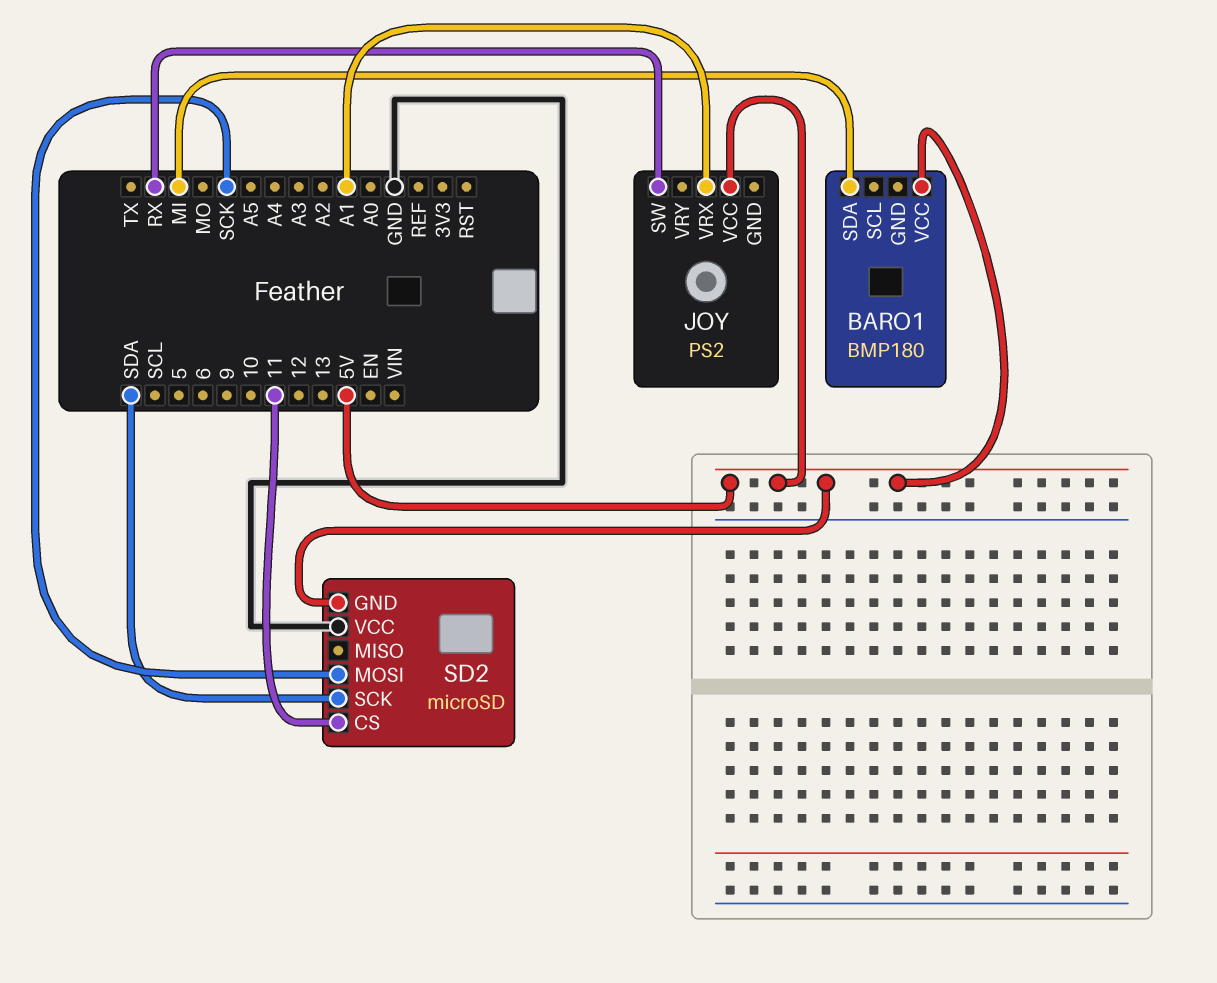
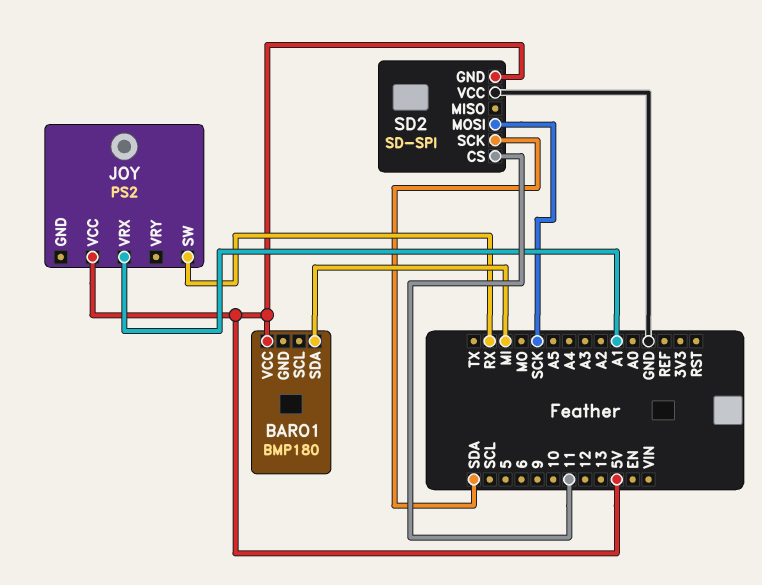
SD2: microSD -> SD-SPI

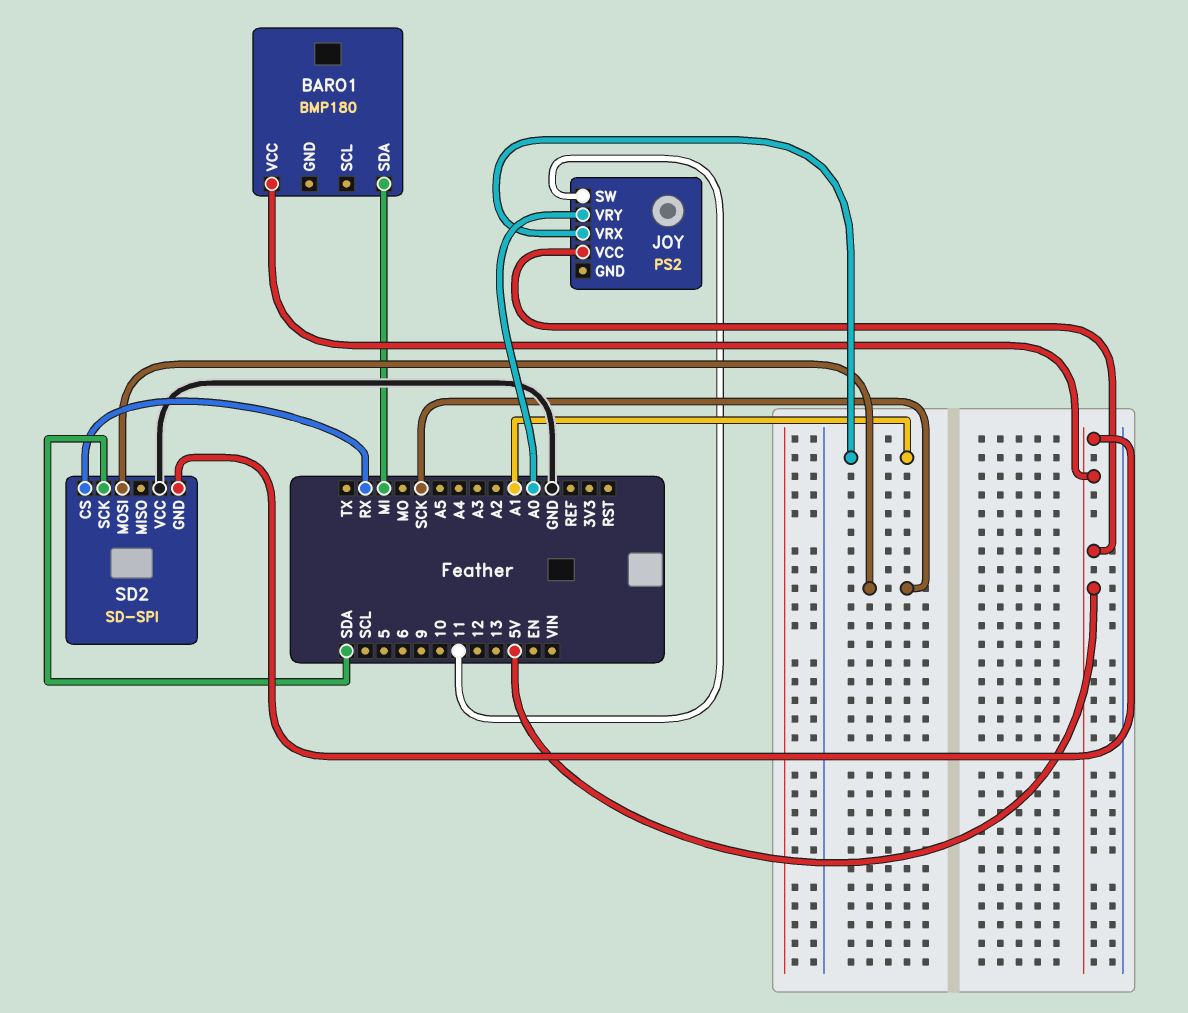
JOY pin SW: RX -> 11
JOY pin VRY: none -> A0
SD2 pin CS: 11 -> RX

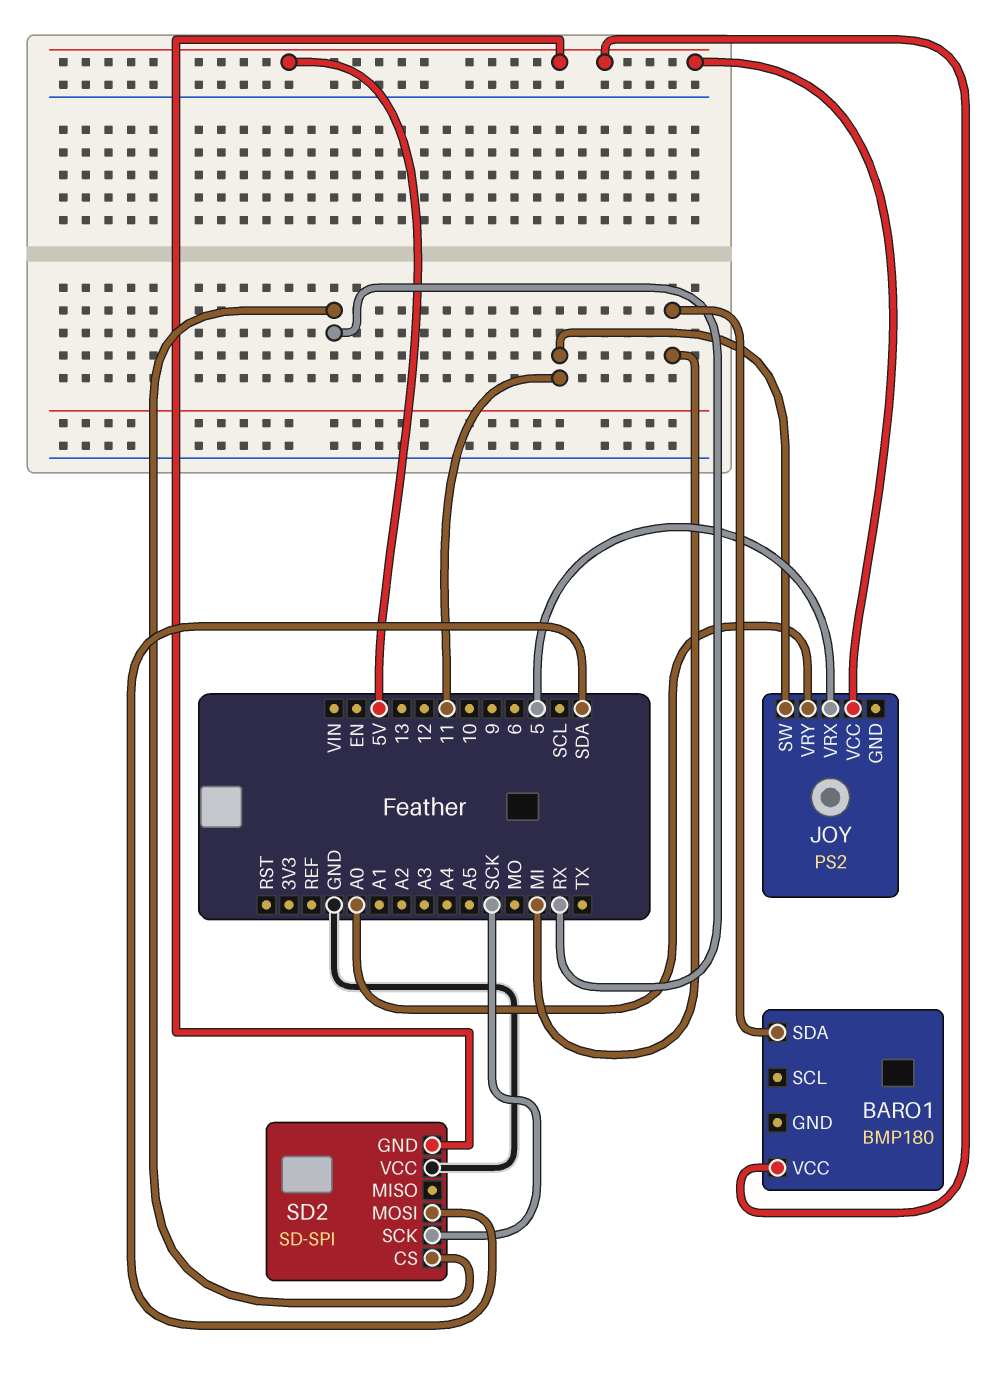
JOY pin VRX: A1 -> 5
SD2 pin MOSI: SCK -> SDA
SD2 pin SCK: SDA -> SCK

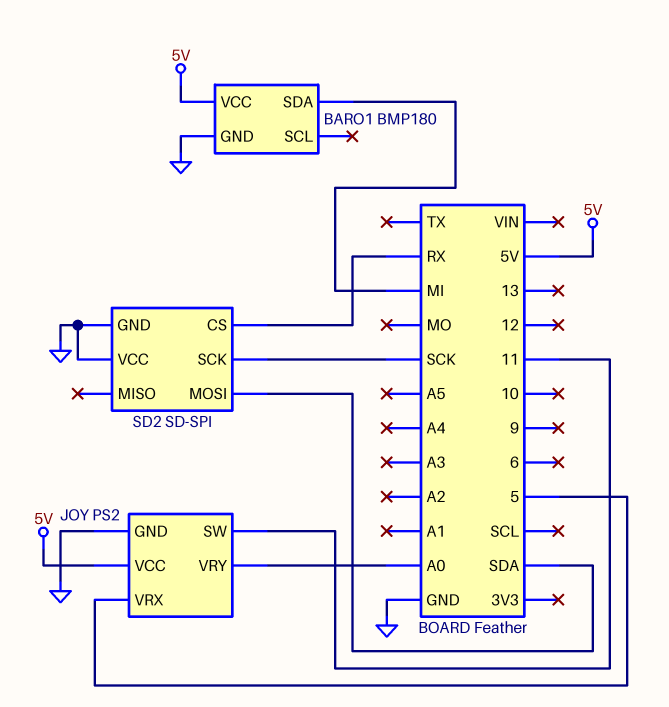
BARO1 pin GND: none -> GND
JOY pin GND: none -> GND
SD2 pin GND: 5V -> GND

